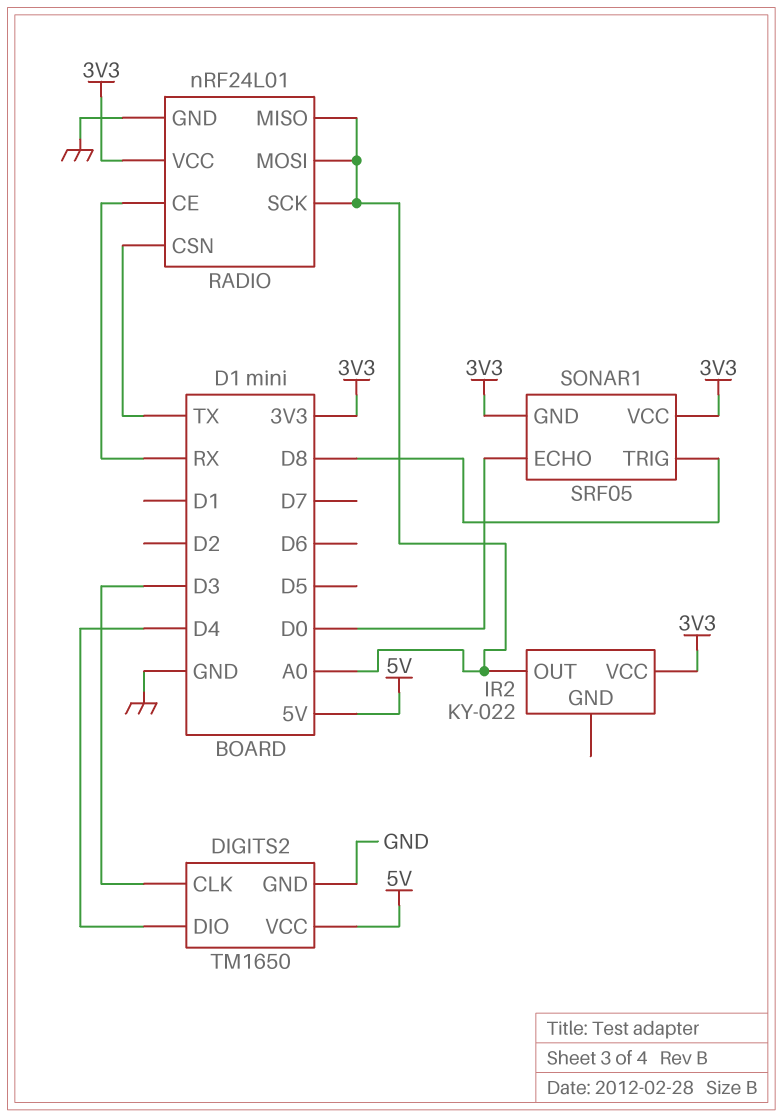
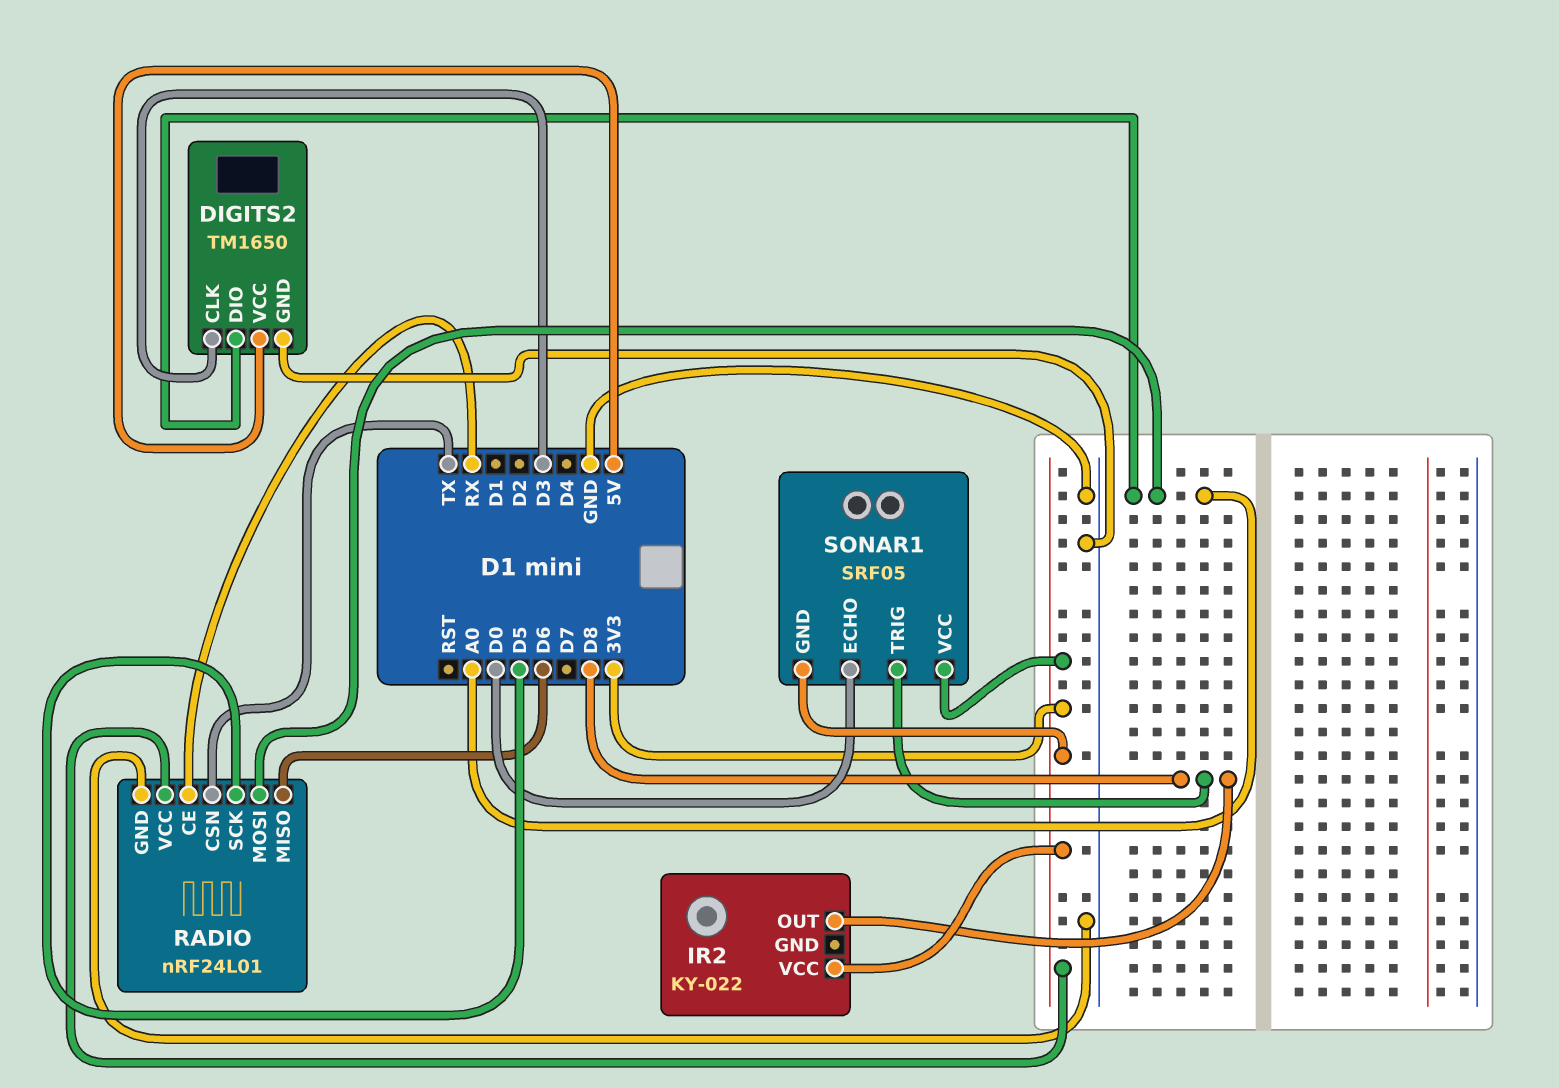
DIGITS2 pin DIO: D4 -> A0
IR2 pin OUT: A0 -> D8
RADIO pin MISO: A0 -> D6
RADIO pin SCK: A0 -> D5

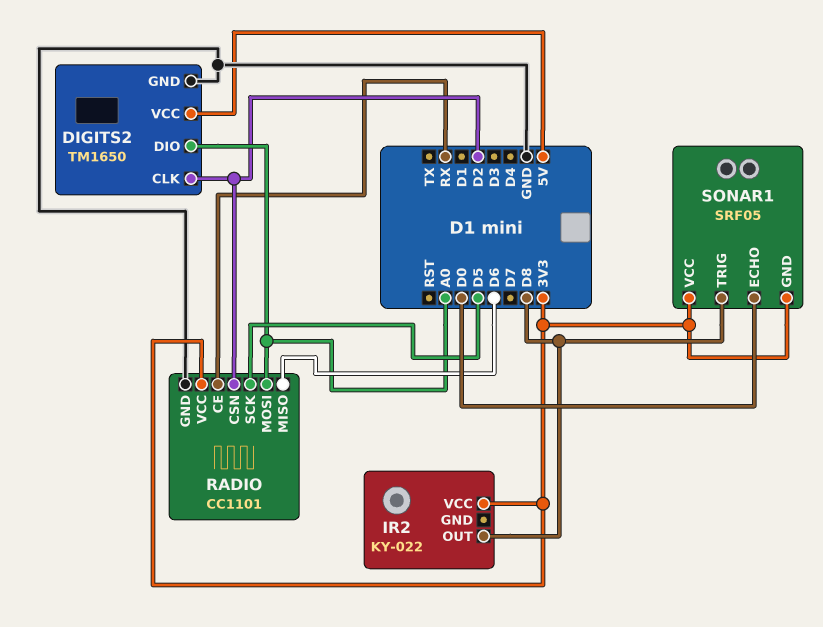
DIGITS2 pin CLK: D3 -> D2
RADIO: nRF24L01 -> CC1101
RADIO pin CSN: TX -> D2

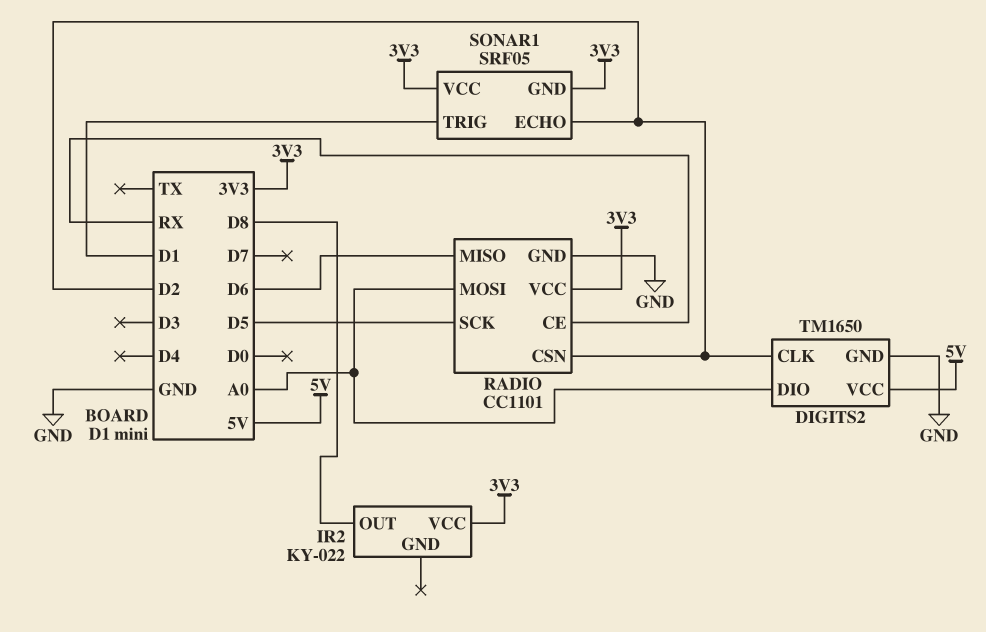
SONAR1 pin ECHO: D0 -> D2
SONAR1 pin TRIG: D8 -> D1

